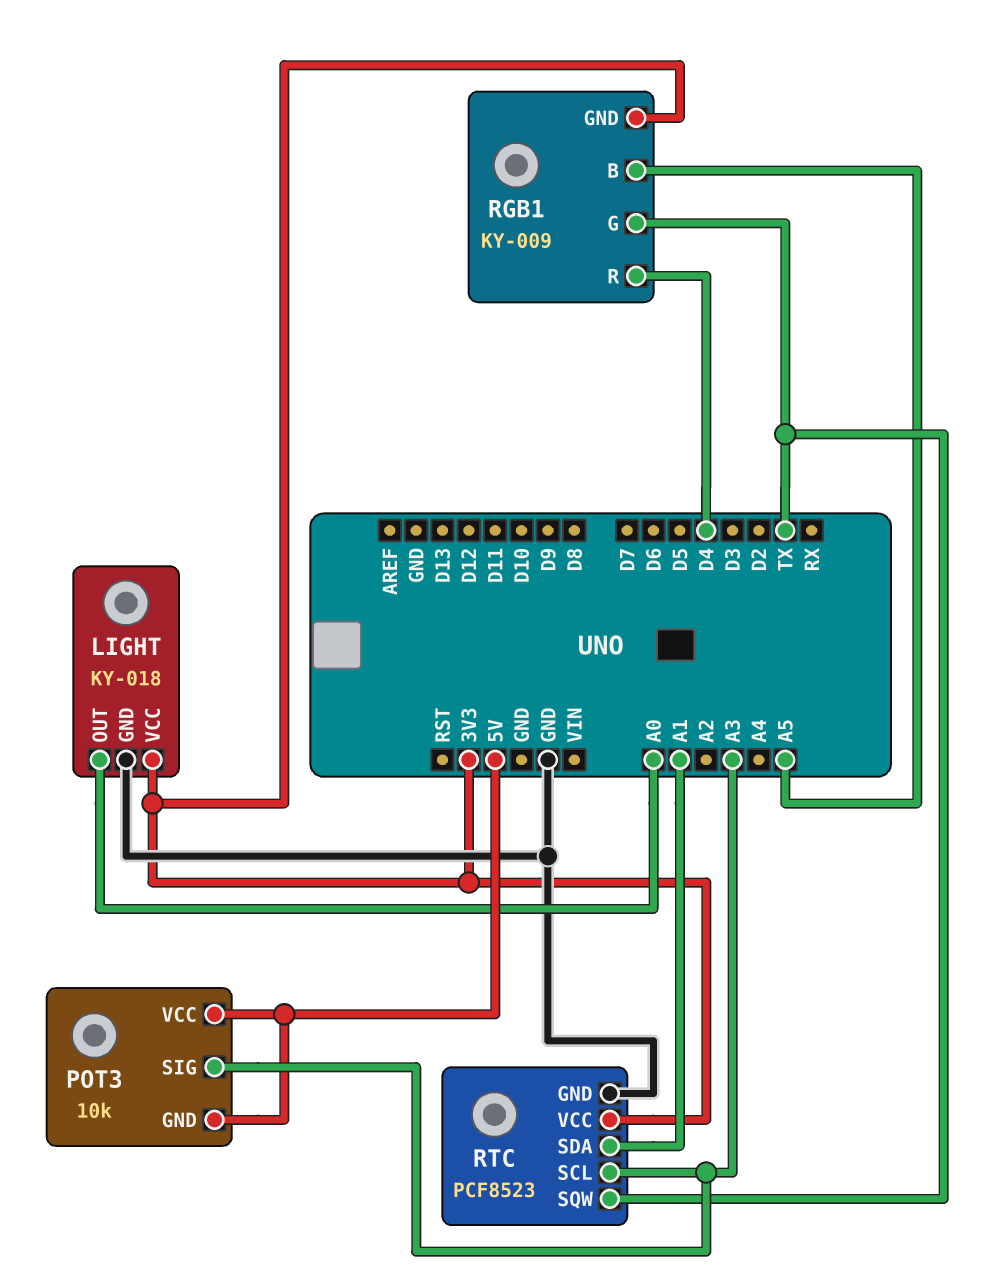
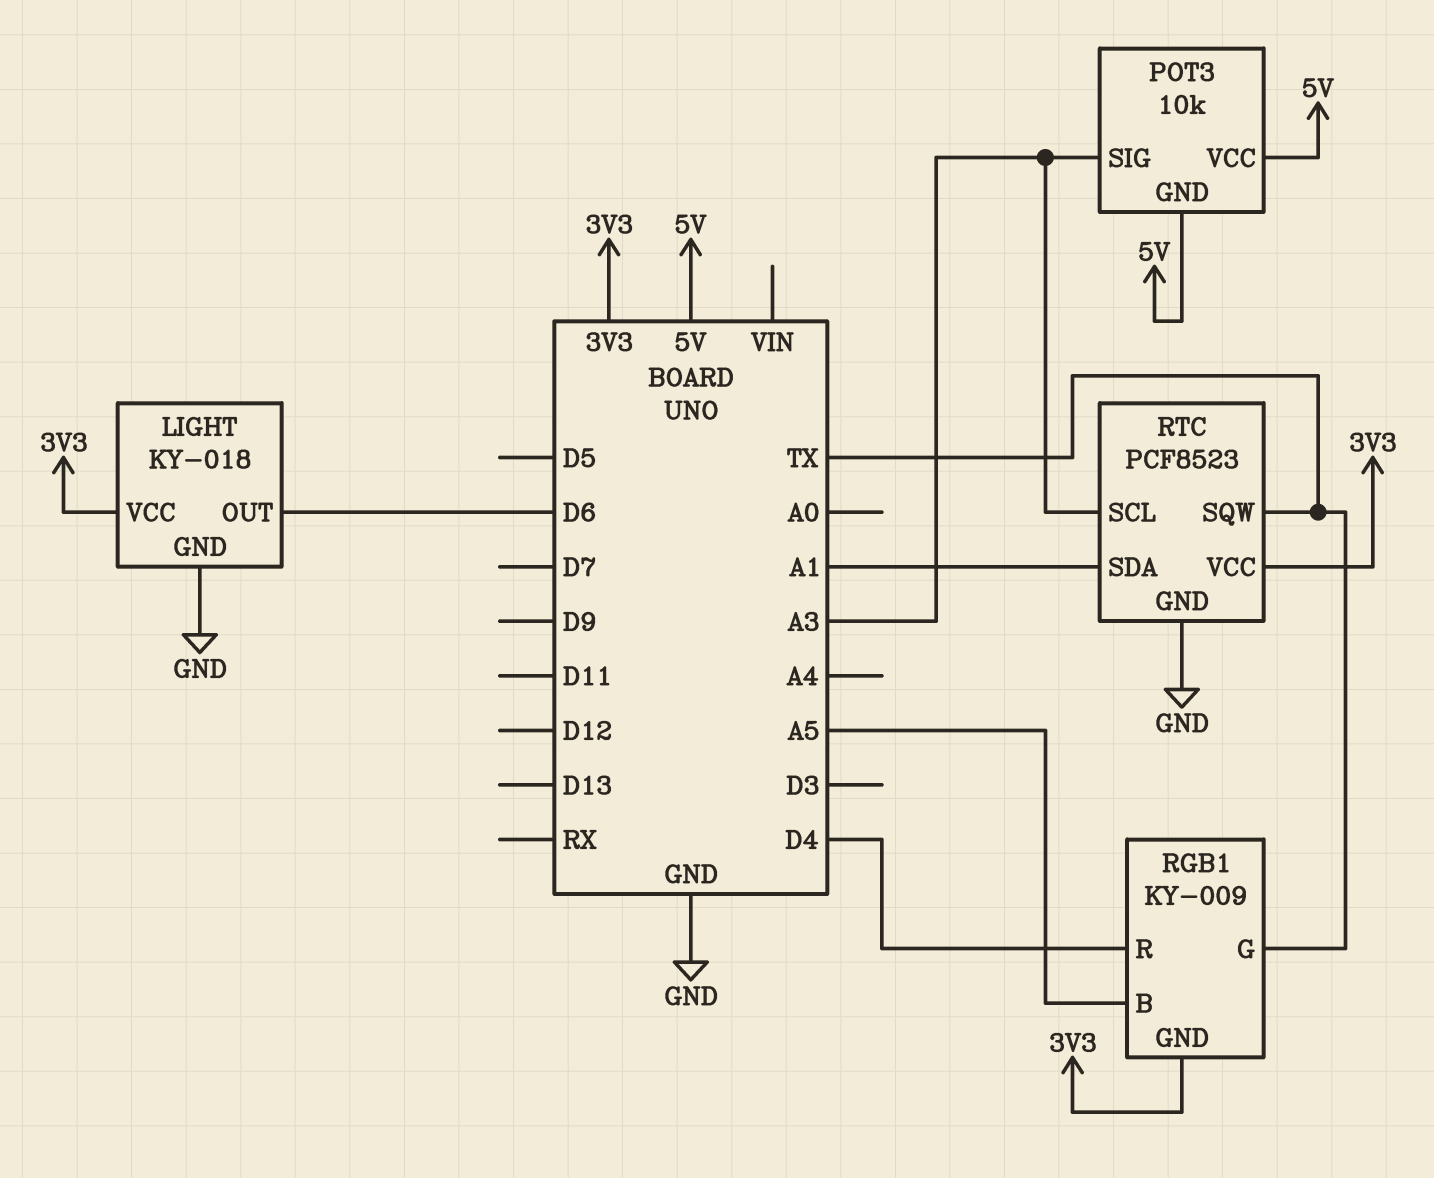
LIGHT pin OUT: A0 -> D6

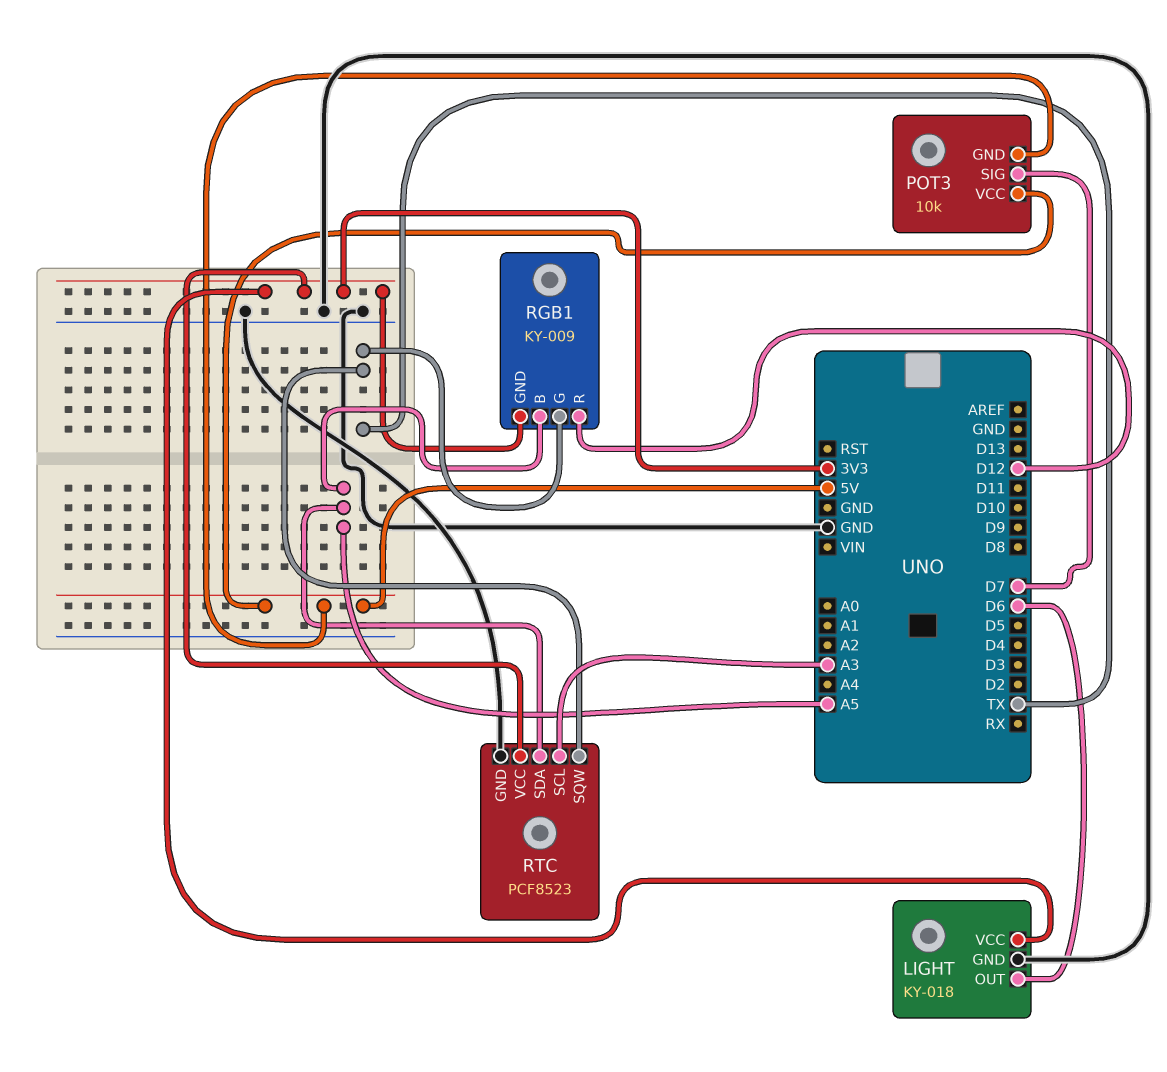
POT3 pin SIG: A3 -> D7
RGB1 pin R: D4 -> D12
RTC pin SDA: A1 -> A5

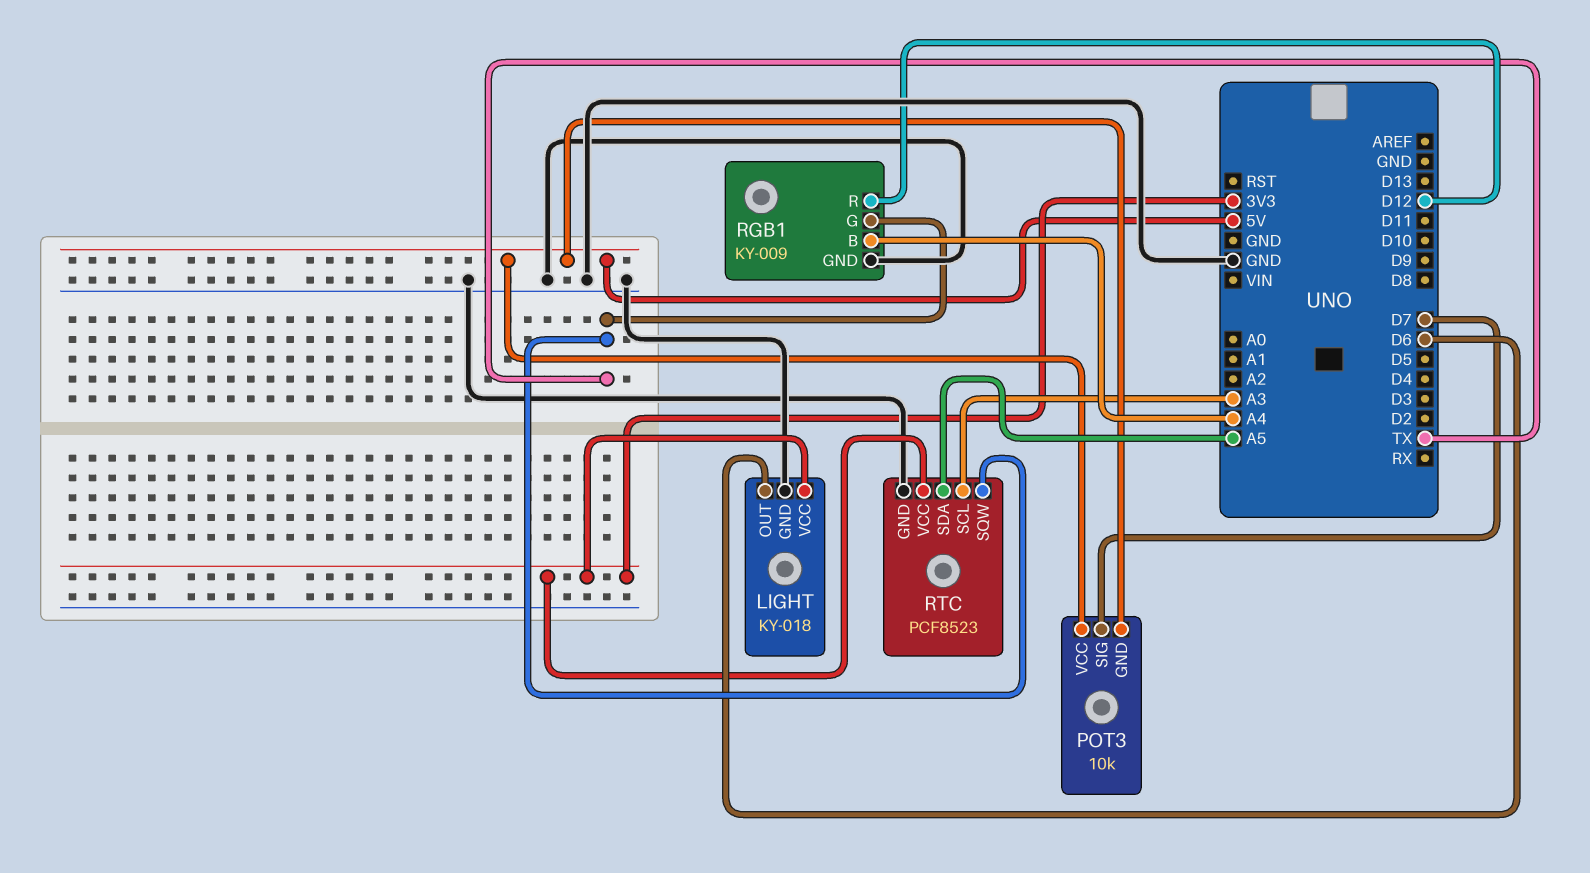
RGB1 pin B: A5 -> A4
RGB1 pin GND: 3V3 -> GND

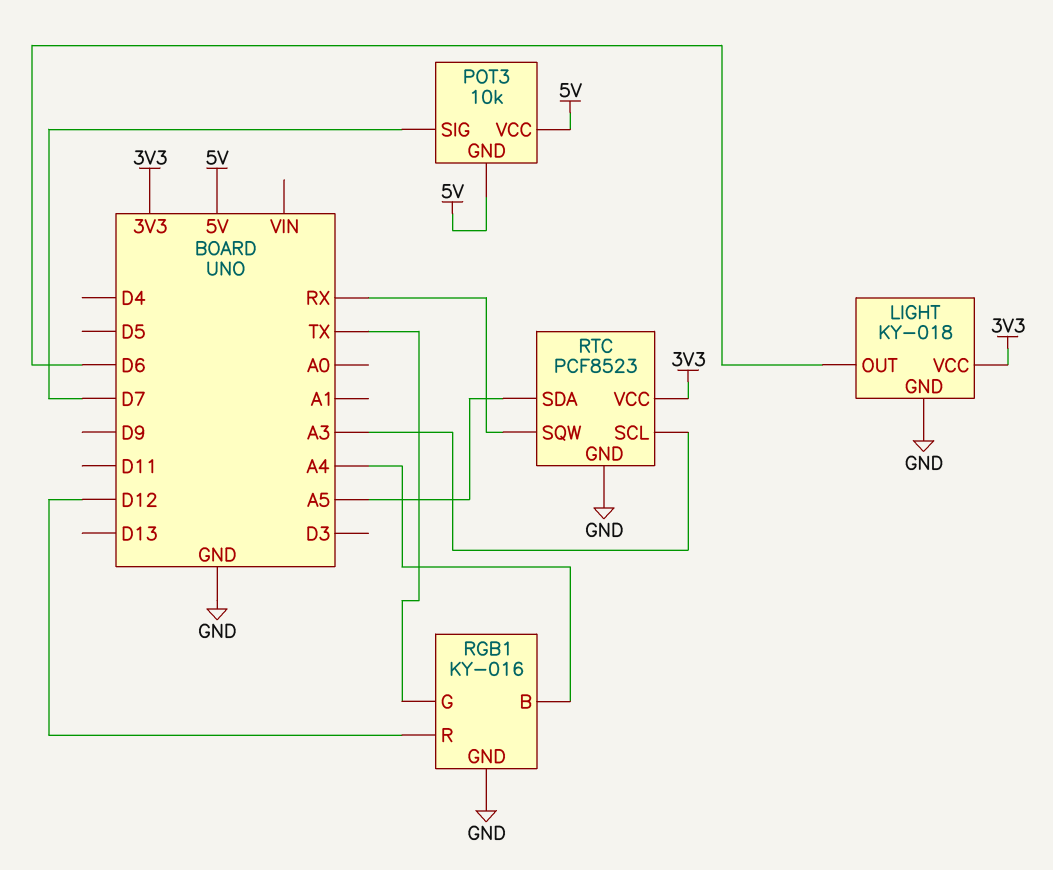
RGB1: KY-009 -> KY-016
RTC pin SQW: TX -> RX

